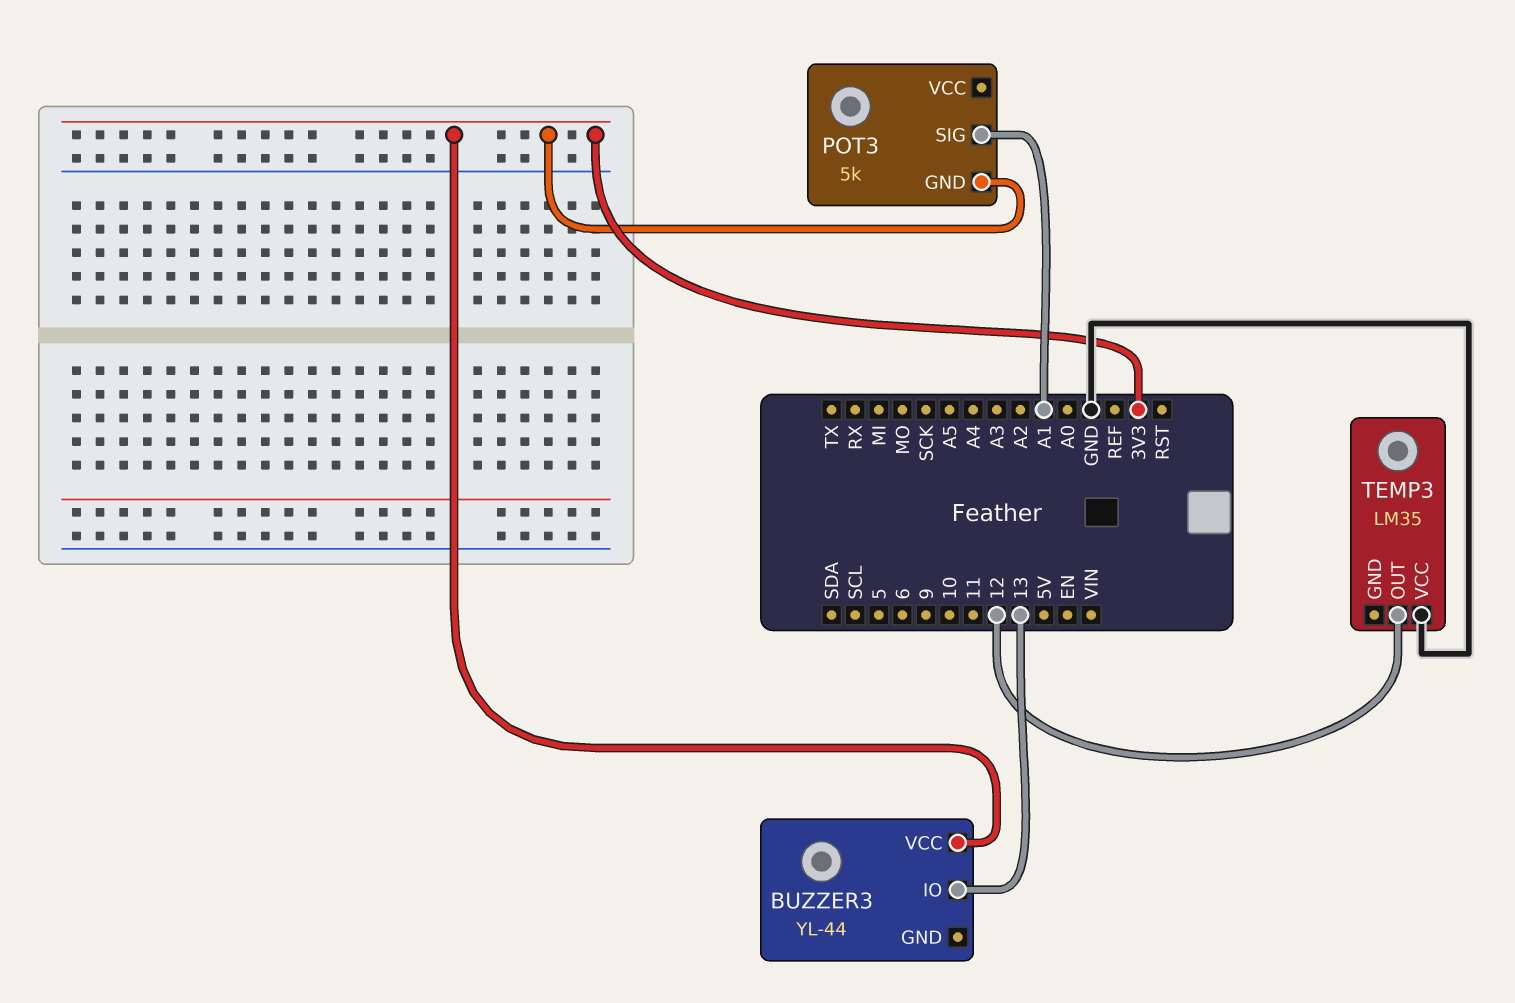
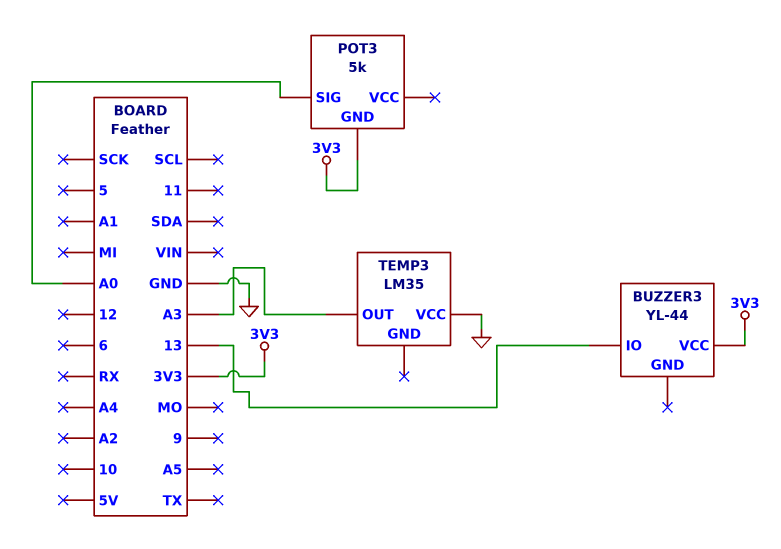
POT3 pin SIG: A1 -> A0
TEMP3 pin OUT: 12 -> A3

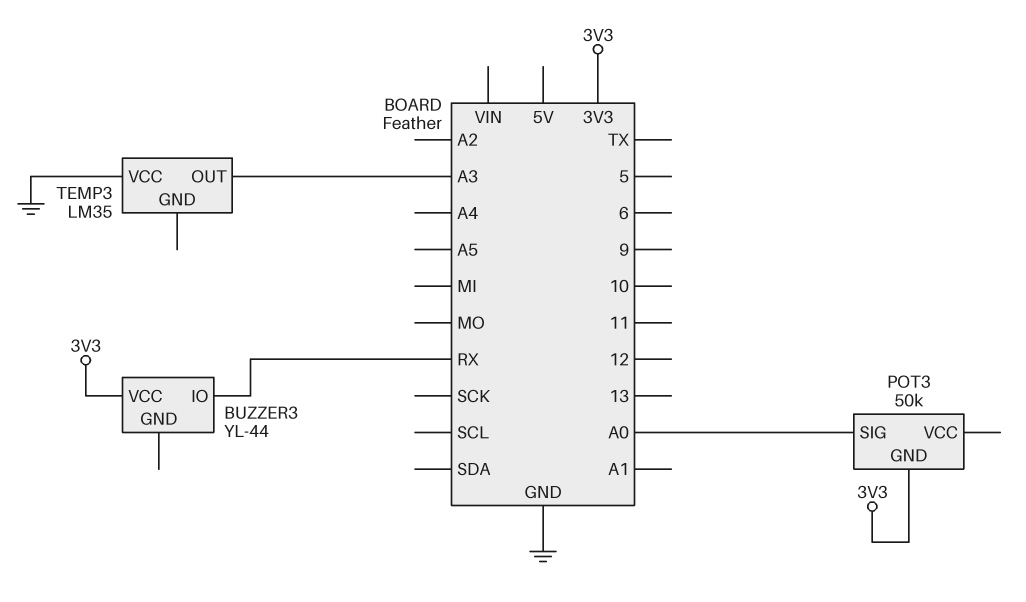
BUZZER3 pin IO: 13 -> RX
POT3: 5k -> 50k

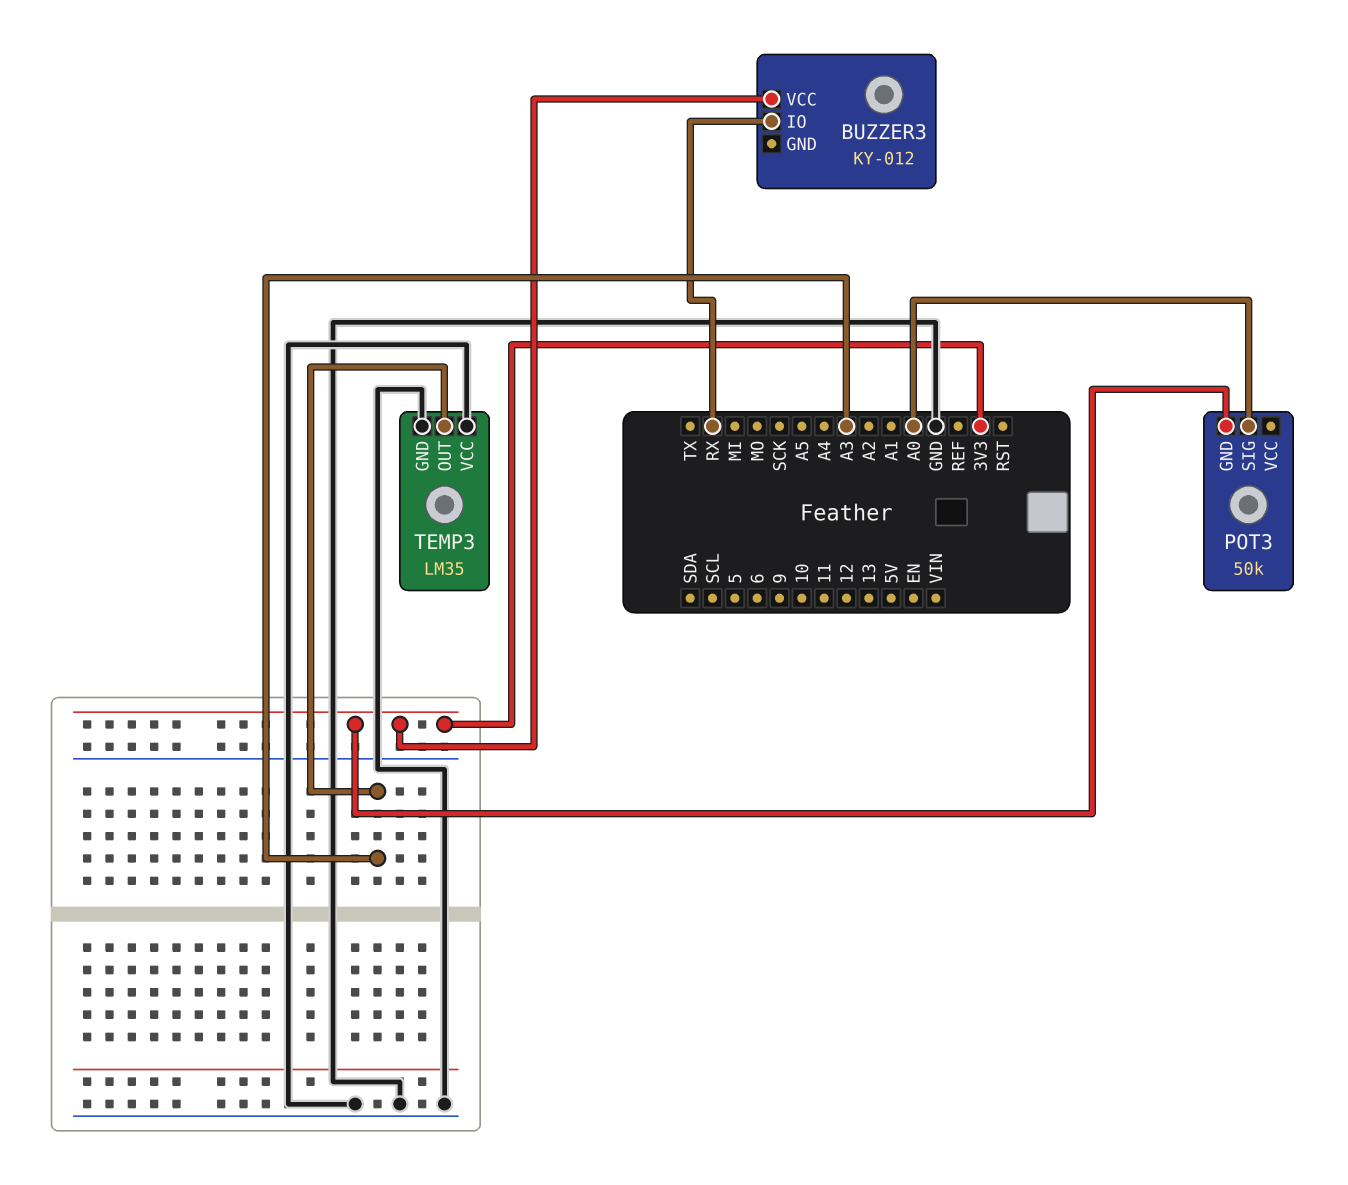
BUZZER3: YL-44 -> KY-012
TEMP3 pin GND: none -> GND

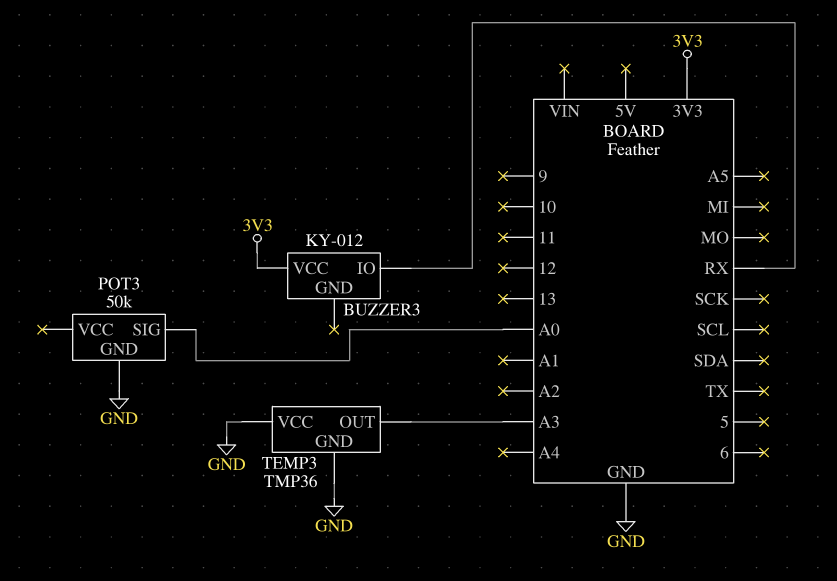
POT3 pin GND: 3V3 -> GND
TEMP3: LM35 -> TMP36

